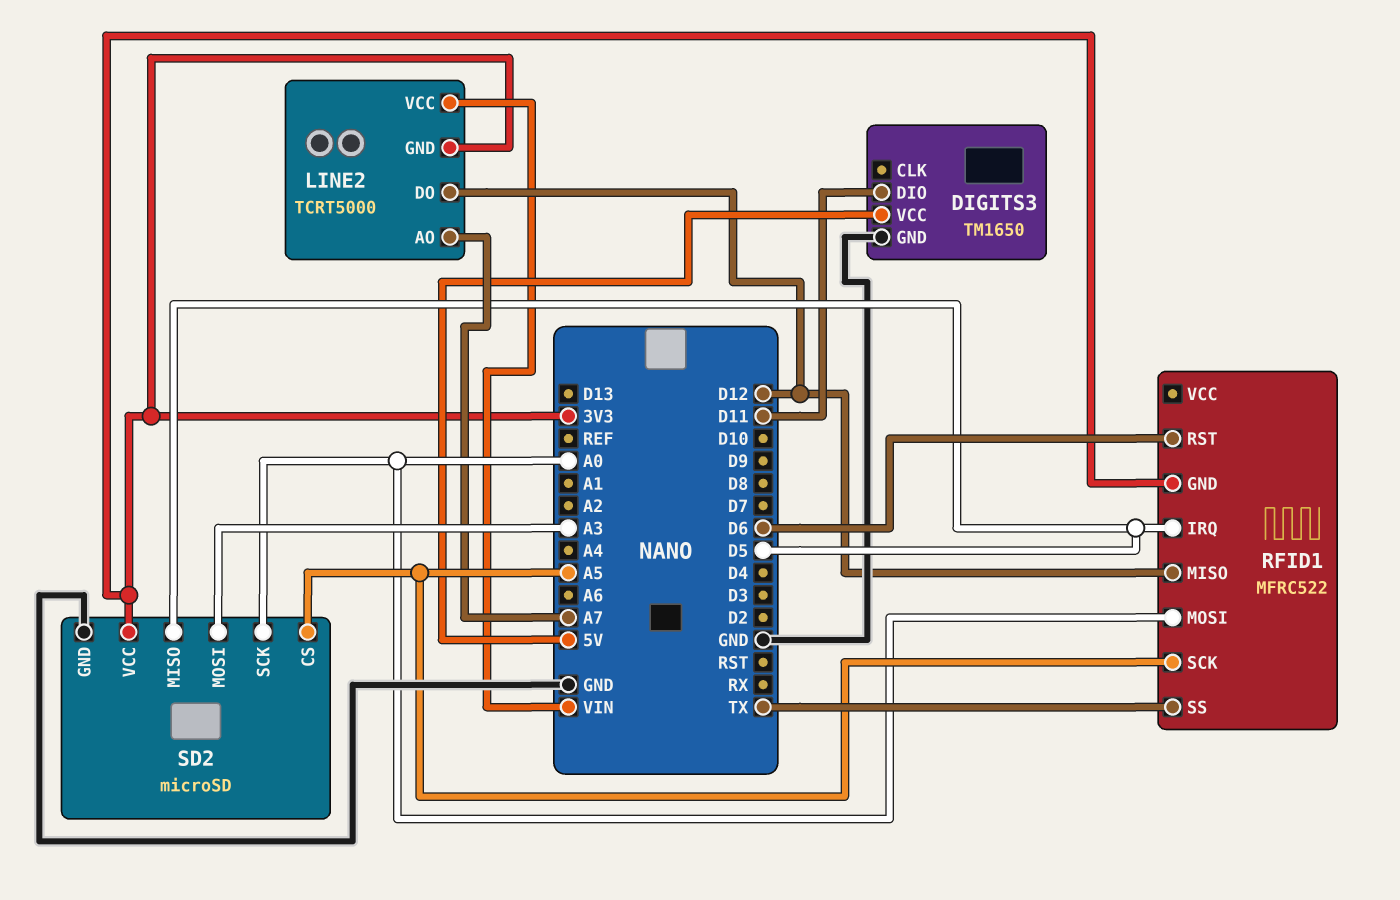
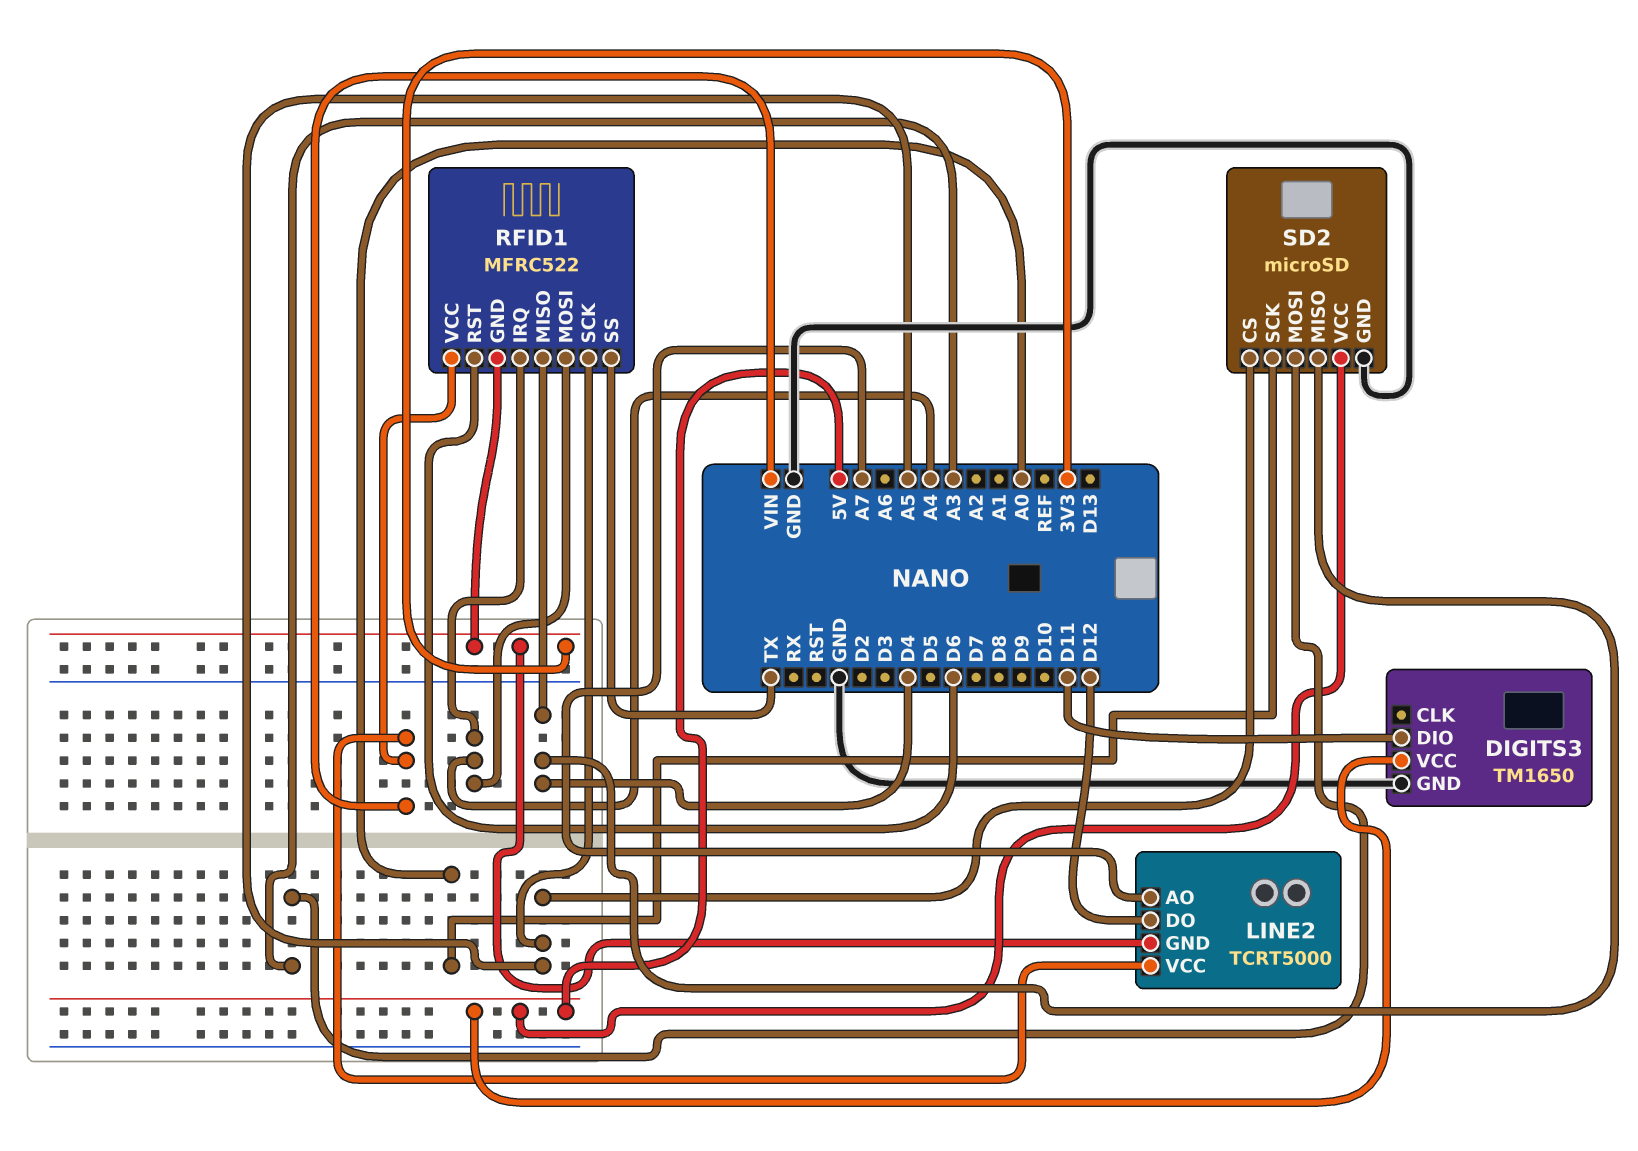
RFID1 pin IRQ: D5 -> A4
RFID1 pin MISO: D12 -> D4
RFID1 pin MOSI: A0 -> A4
RFID1 pin VCC: none -> VIN
SD2 pin MISO: D5 -> D4
SD2 pin VCC: 3V3 -> 5V

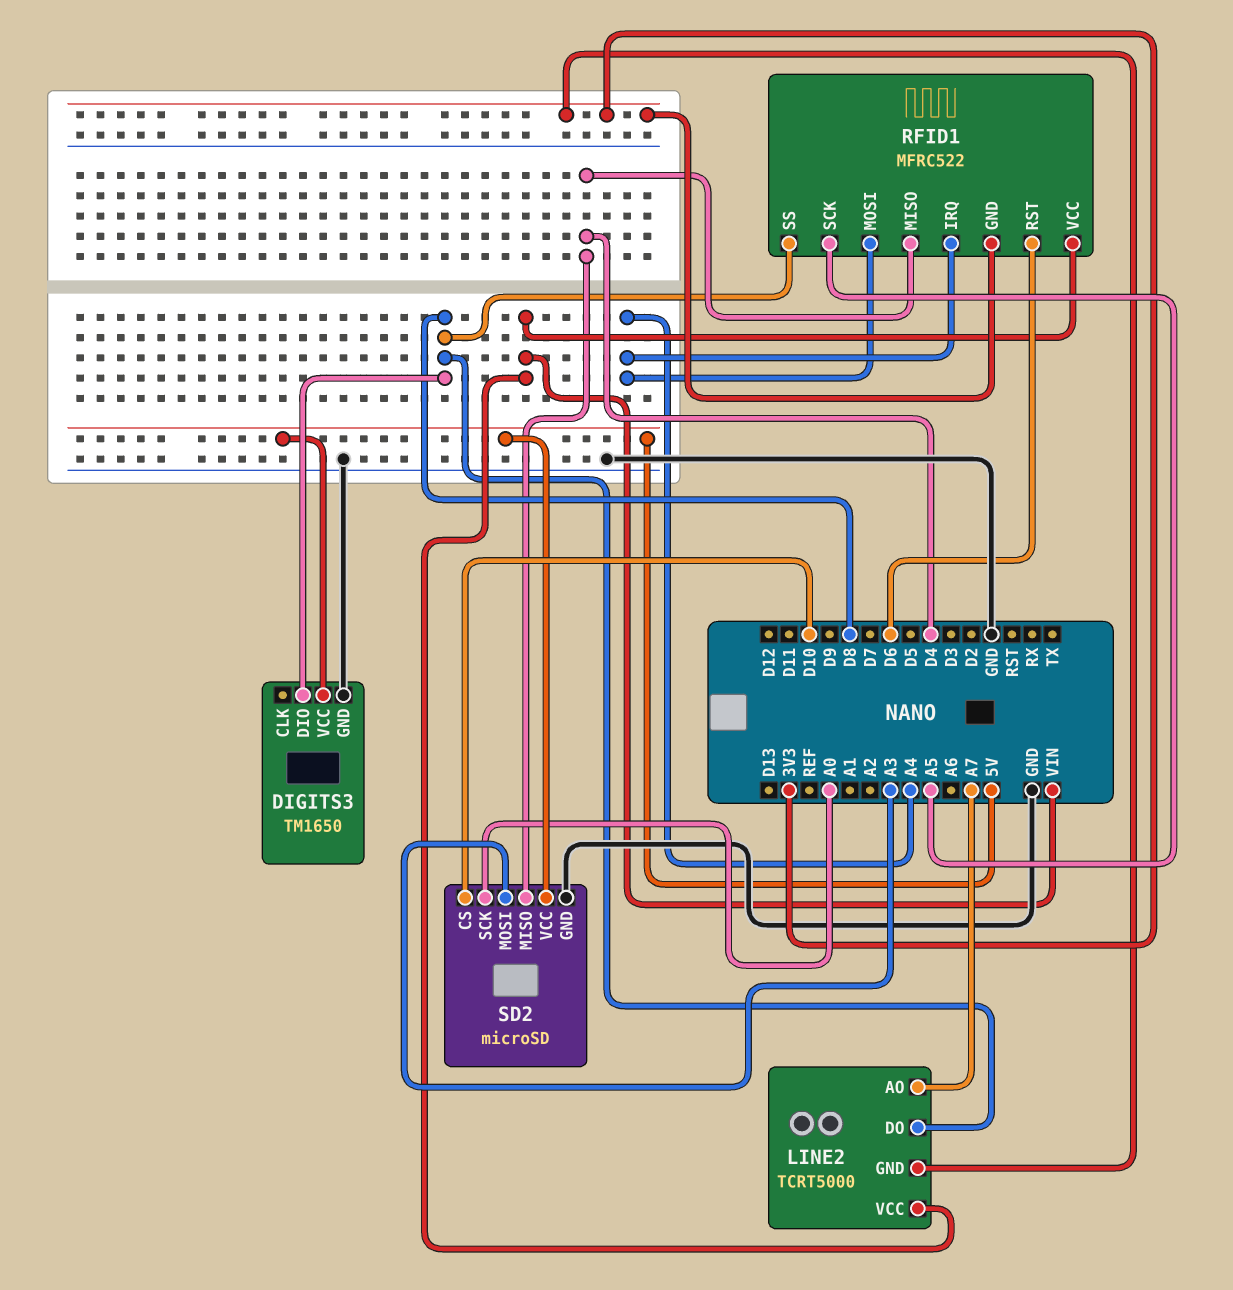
DIGITS3 pin DIO: D11 -> D8
LINE2 pin DO: D12 -> D8
RFID1 pin SS: TX -> D8
SD2 pin CS: A5 -> D10

